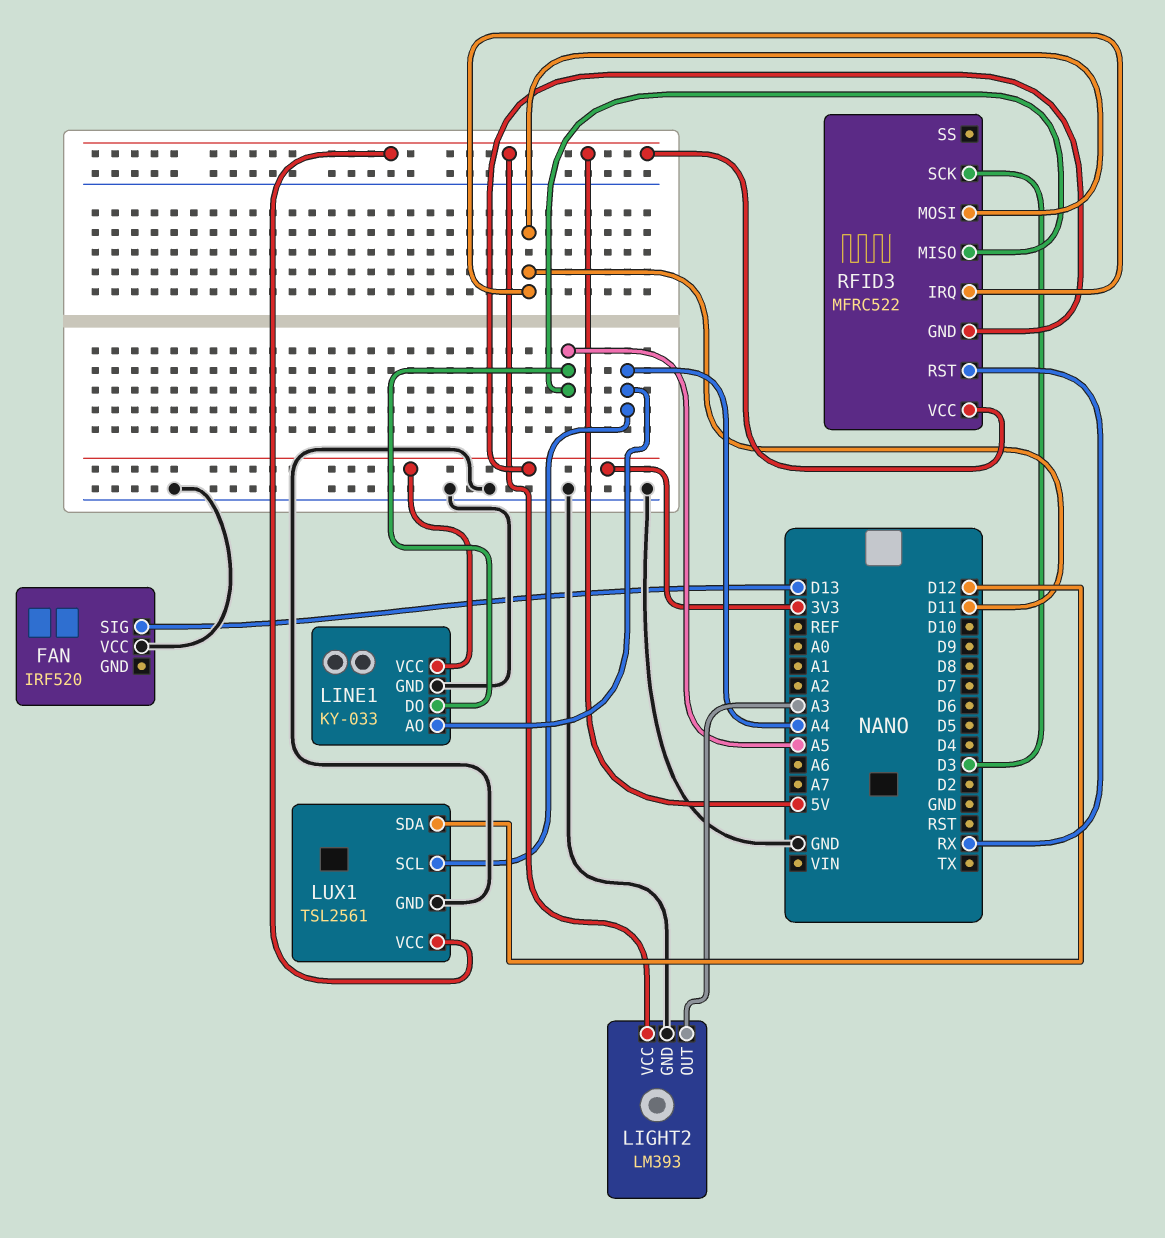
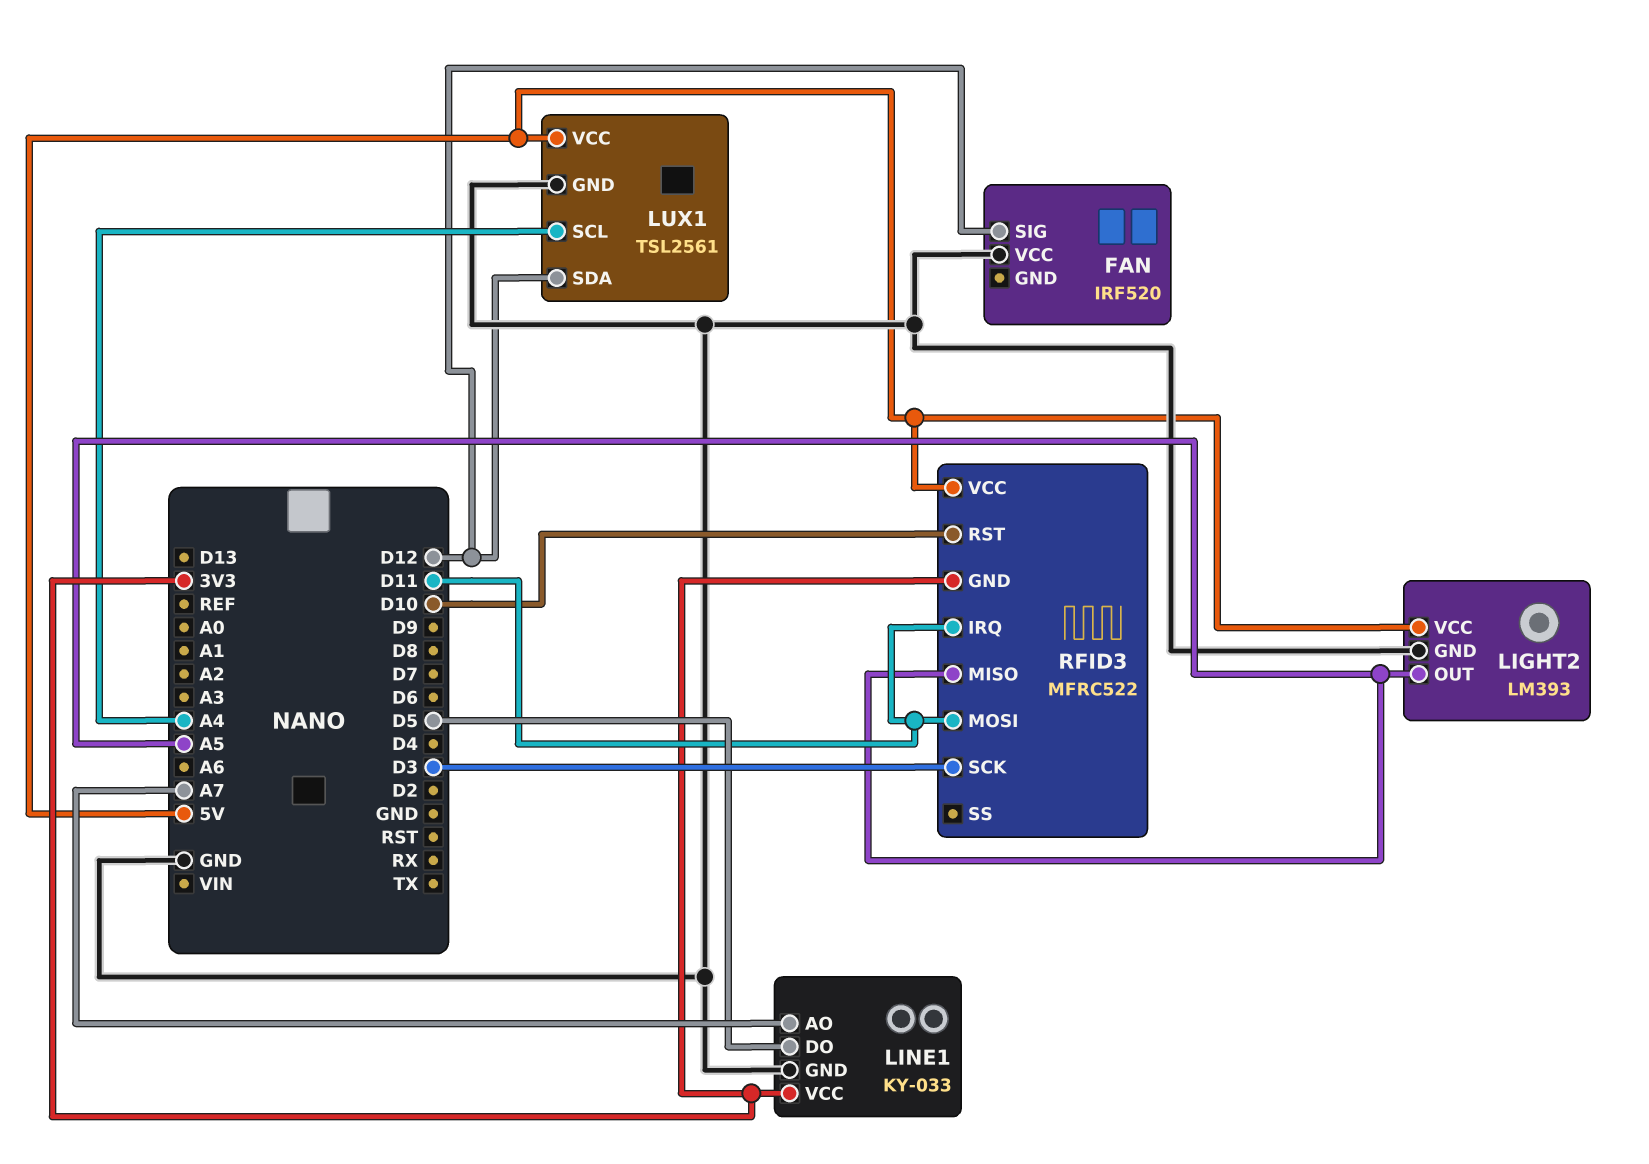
FAN pin SIG: D13 -> D12
LIGHT2 pin OUT: A3 -> A5
LINE1 pin AO: A4 -> A7
LINE1 pin DO: A5 -> D5
RFID3 pin RST: RX -> D10

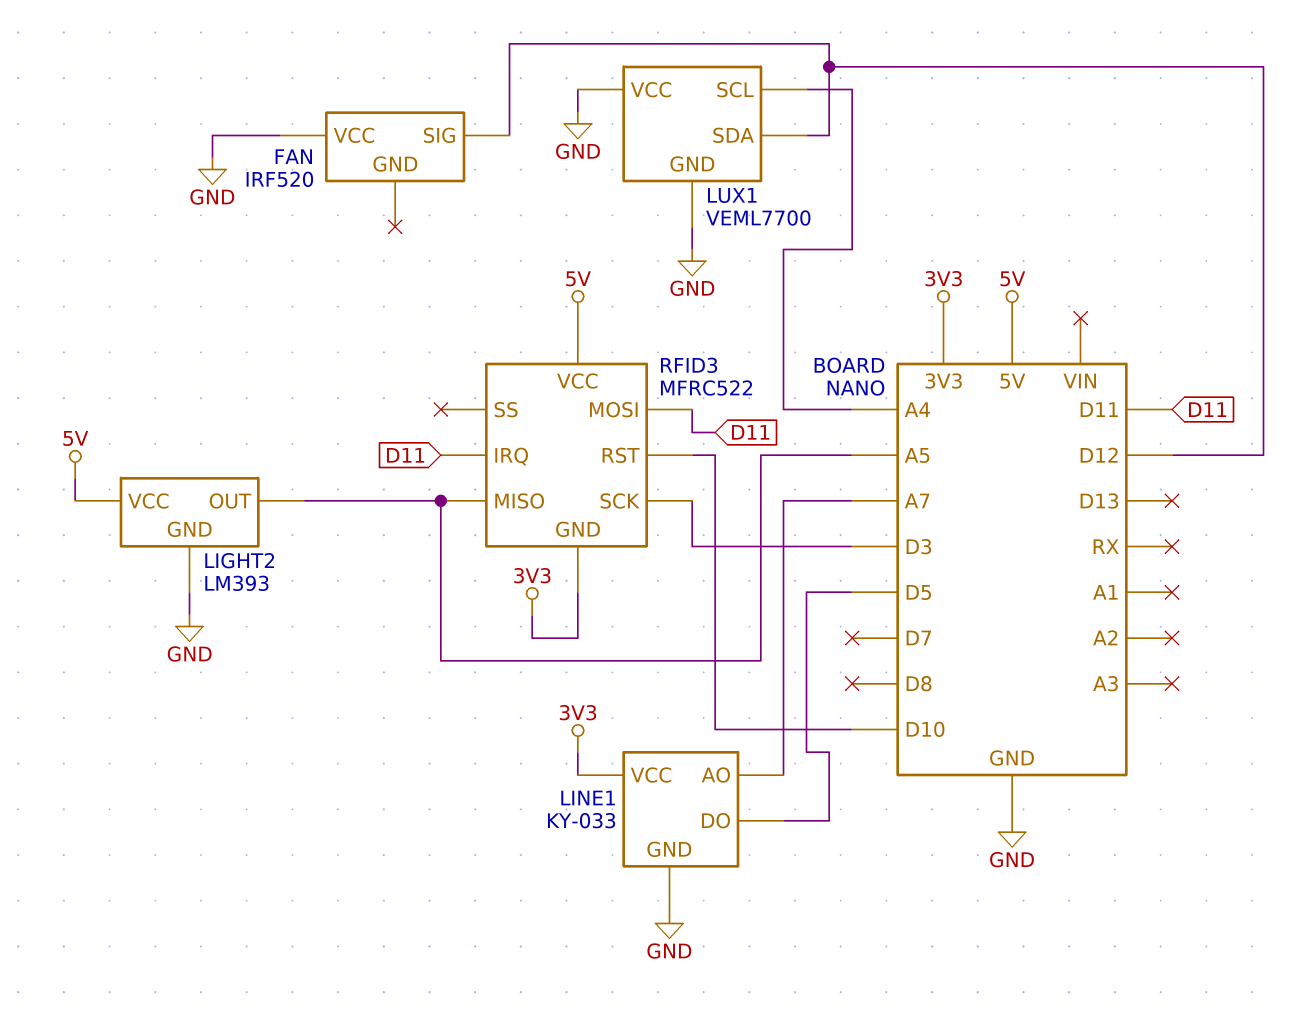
LUX1: TSL2561 -> VEML7700
LUX1 pin VCC: 5V -> GND

